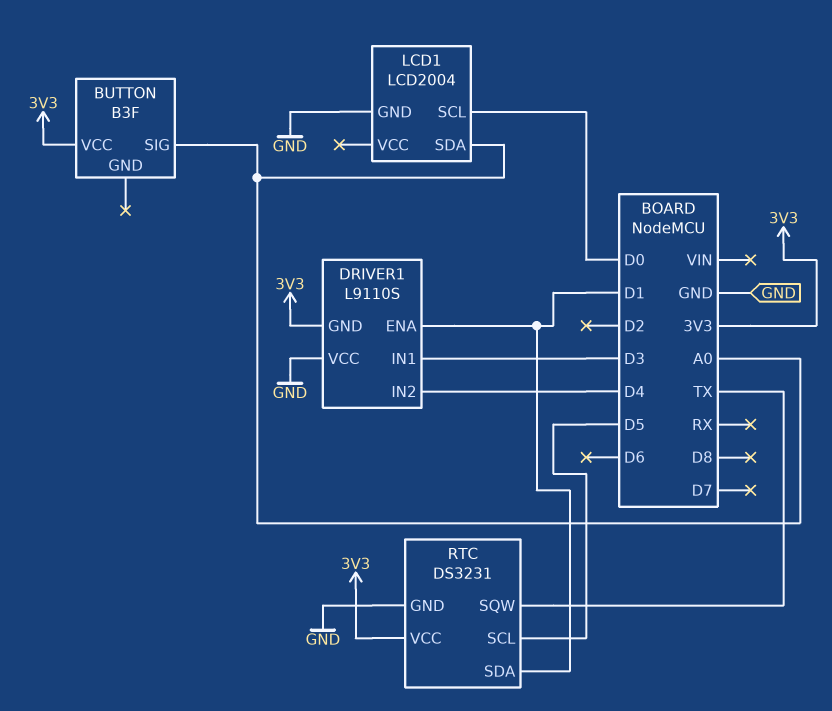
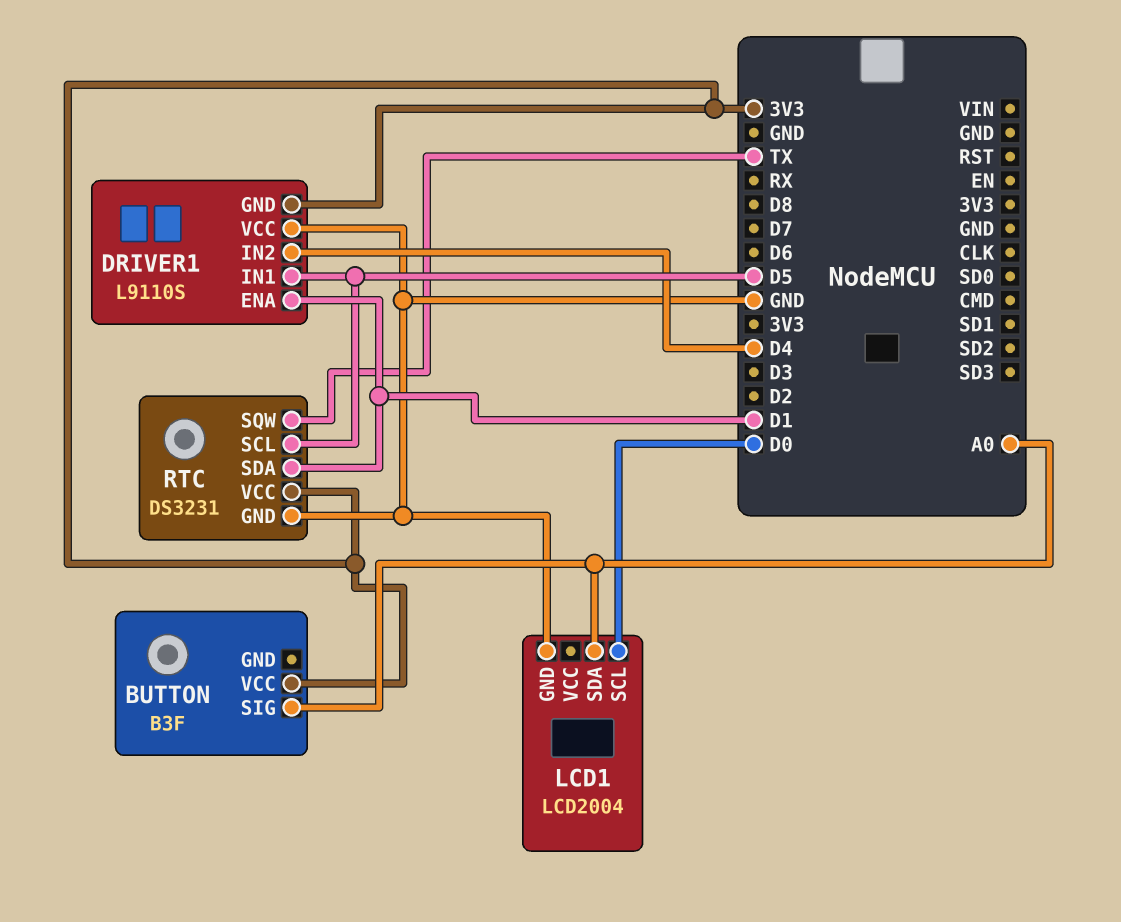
DRIVER1 pin IN1: D3 -> D5

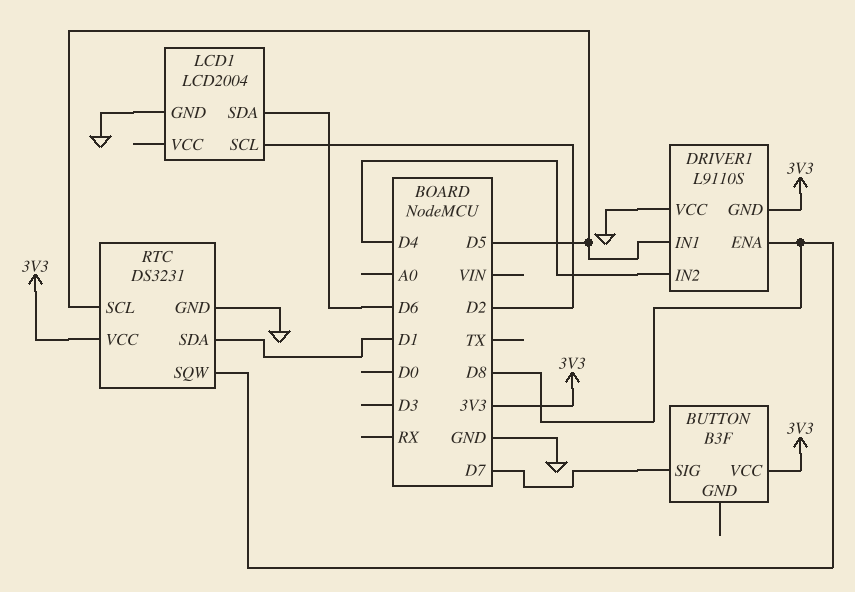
BUTTON pin SIG: A0 -> D7
DRIVER1 pin ENA: D1 -> D8
LCD1 pin SCL: D0 -> D2
LCD1 pin SDA: A0 -> D6
RTC pin SQW: TX -> D8

